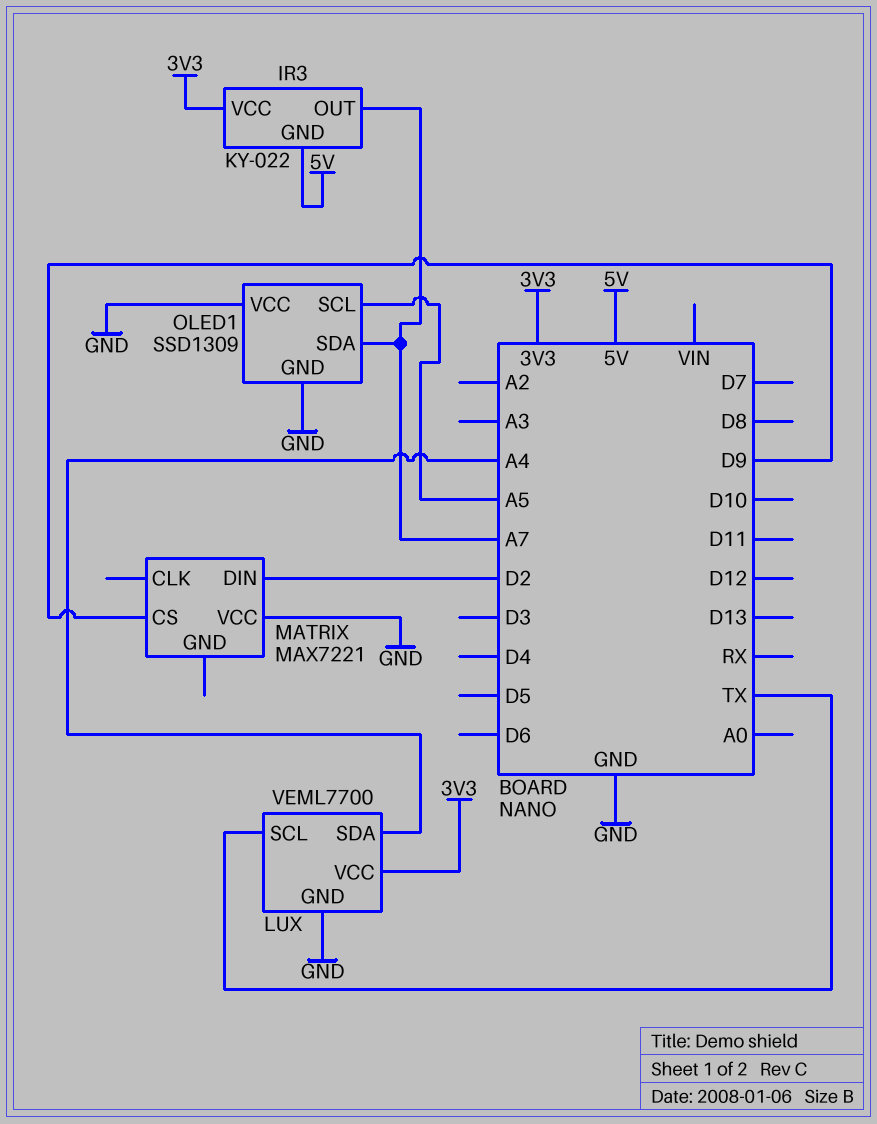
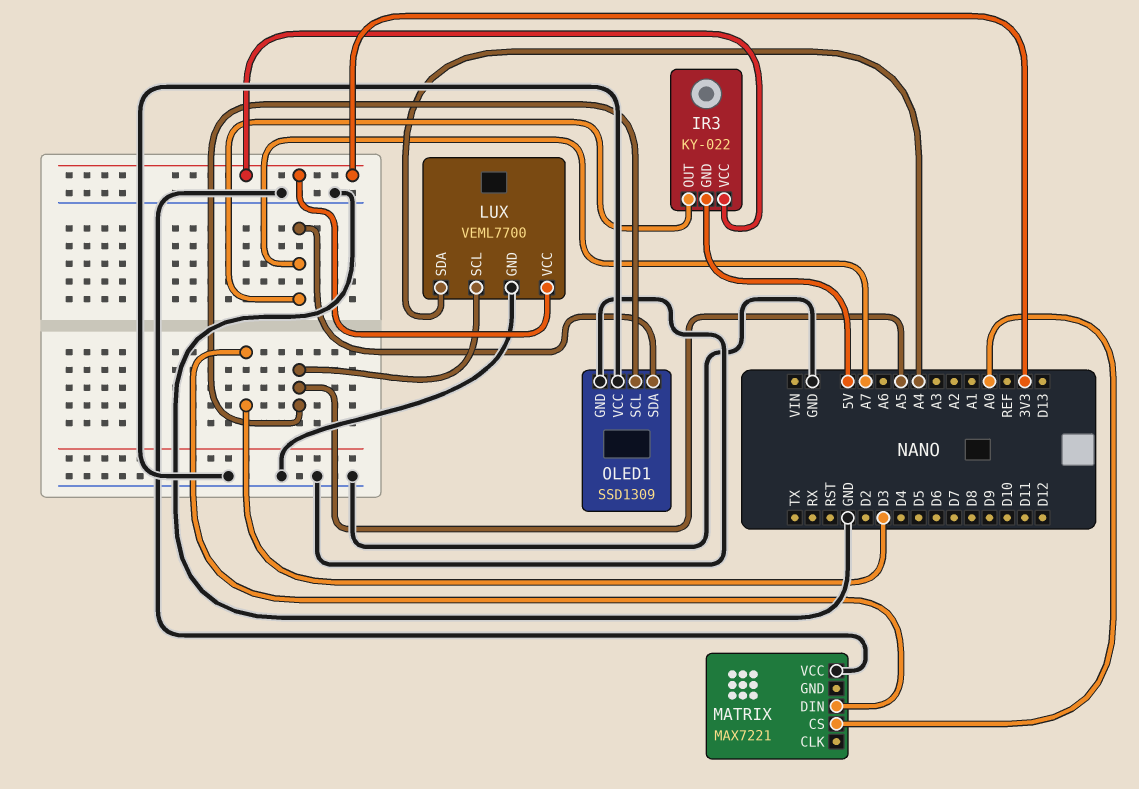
LUX pin SCL: TX -> A5
MATRIX pin CS: D9 -> A0
MATRIX pin DIN: D2 -> D3

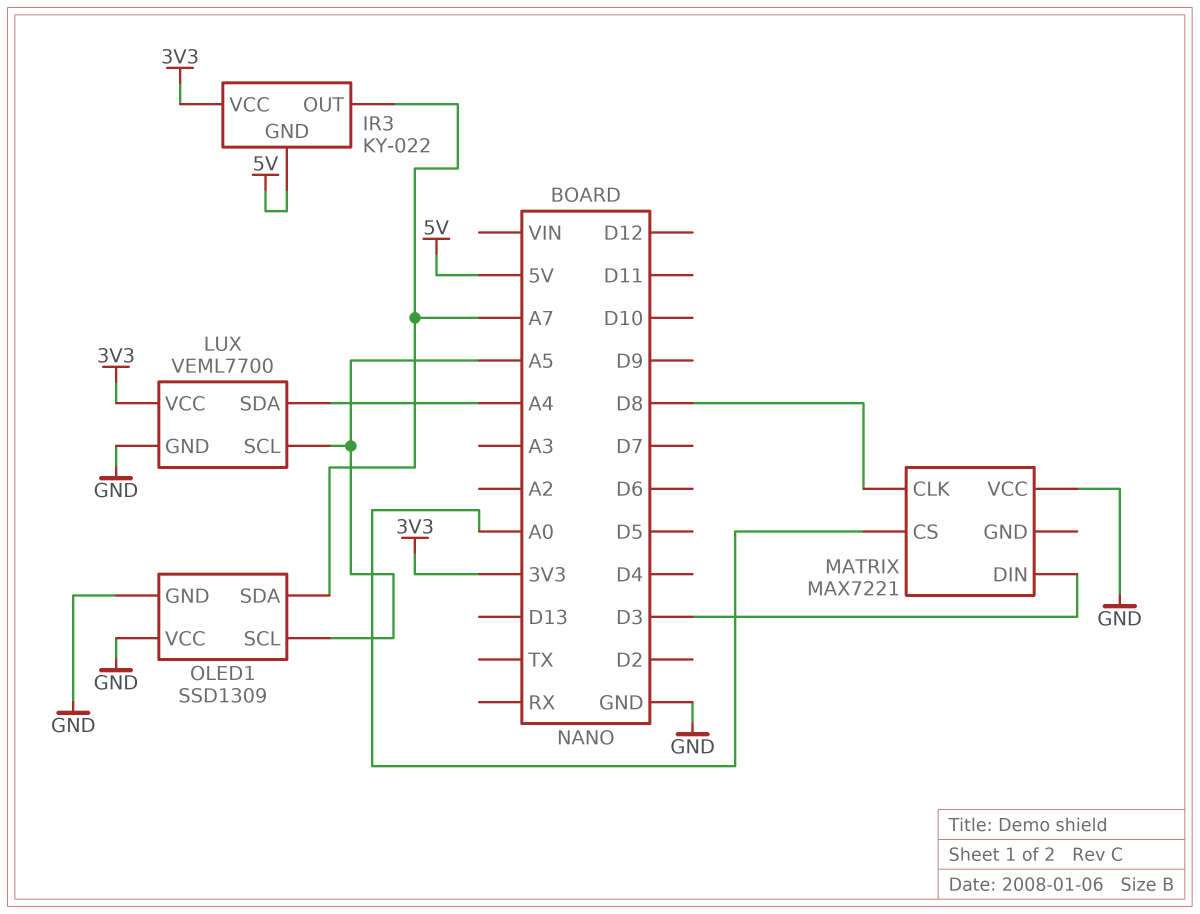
MATRIX pin CLK: none -> D8

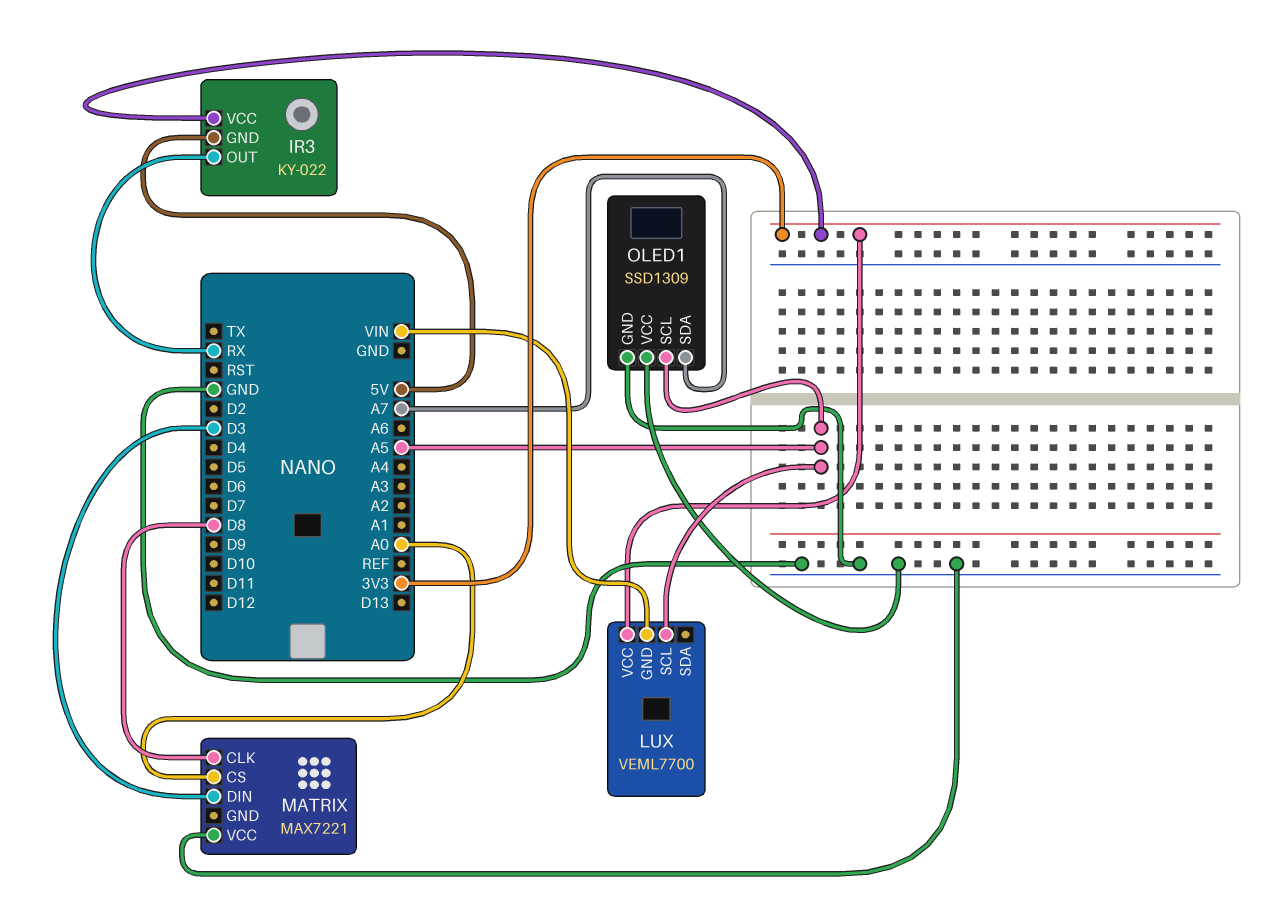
IR3 pin OUT: A7 -> RX
LUX pin GND: GND -> VIN
LUX pin SDA: A4 -> none

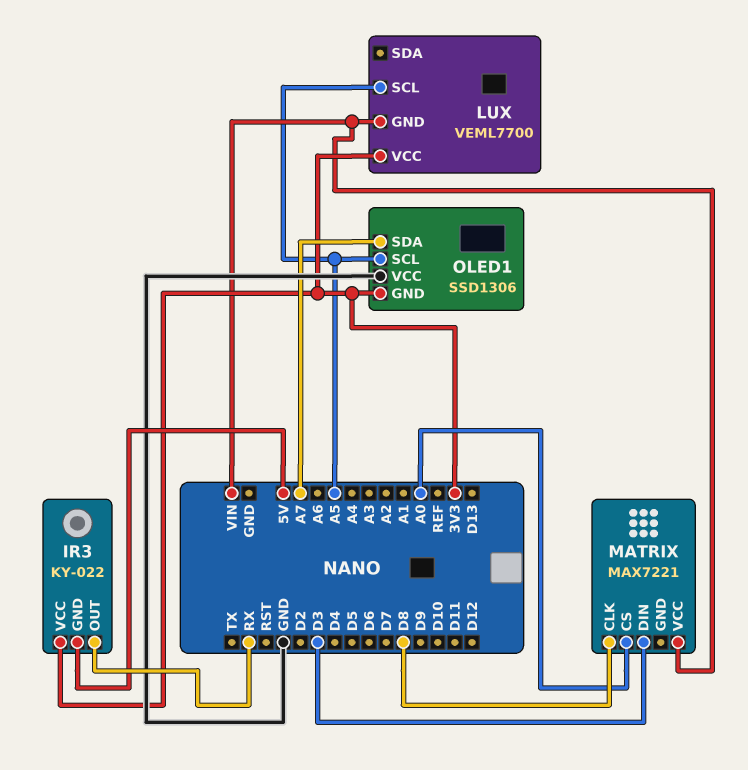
MATRIX pin VCC: GND -> VIN
OLED1: SSD1309 -> SSD1306
OLED1 pin GND: GND -> 3V3

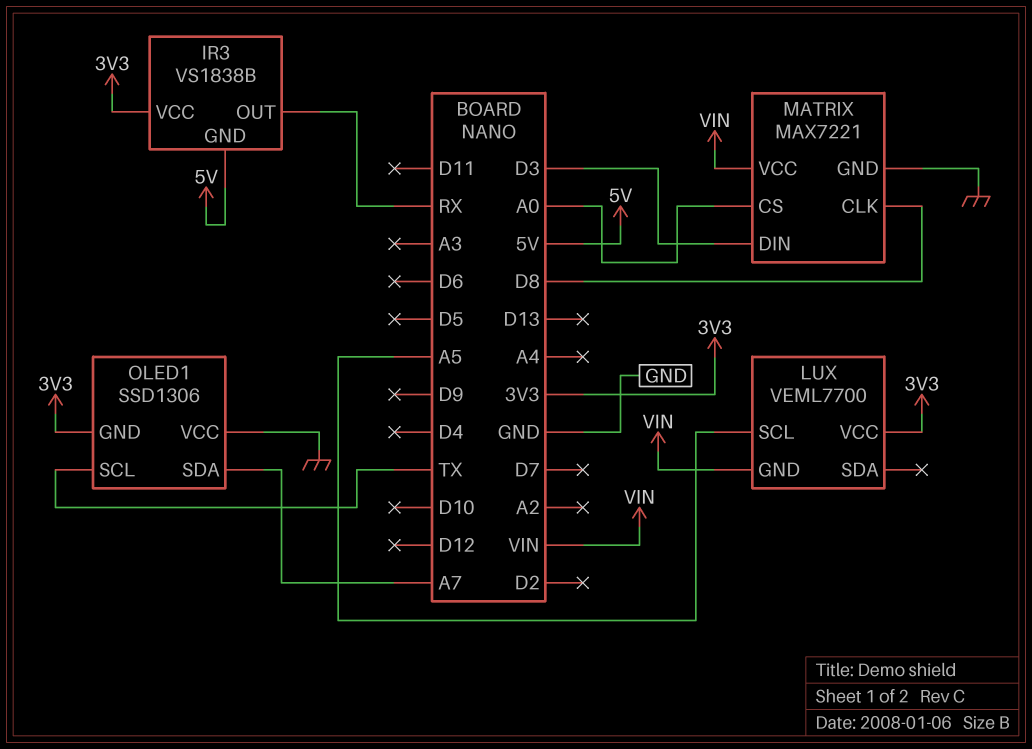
IR3: KY-022 -> VS1838B
MATRIX pin GND: none -> GND
OLED1 pin SCL: A5 -> TX

